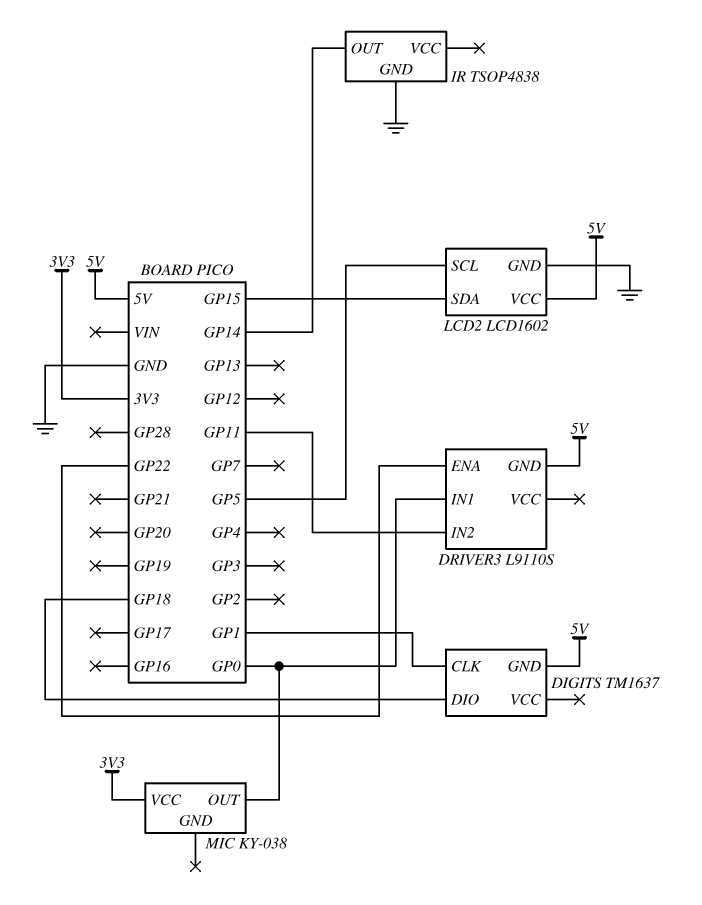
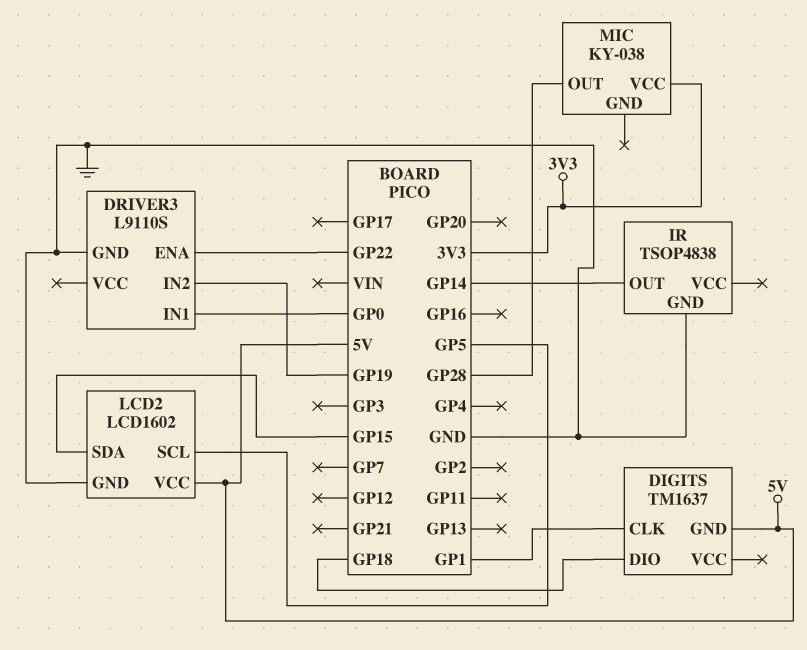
DRIVER3 pin GND: 5V -> GND
DRIVER3 pin IN2: GP11 -> GP19
MIC pin OUT: GP0 -> GP28

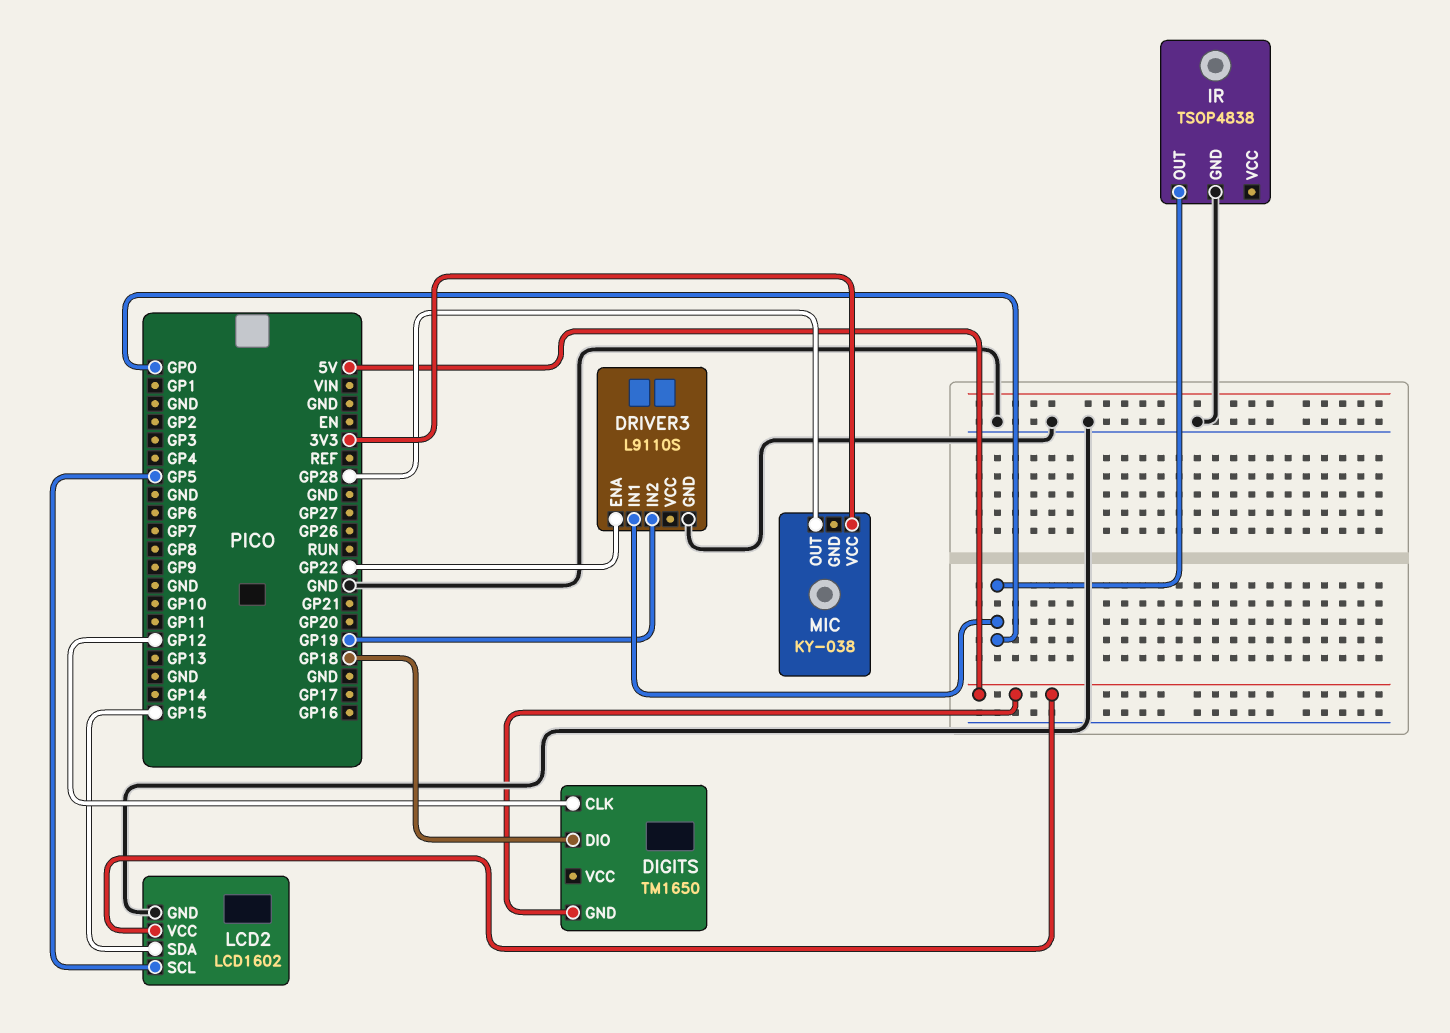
DIGITS: TM1637 -> TM1650
DIGITS pin CLK: GP1 -> GP12
IR pin OUT: GP14 -> GP0

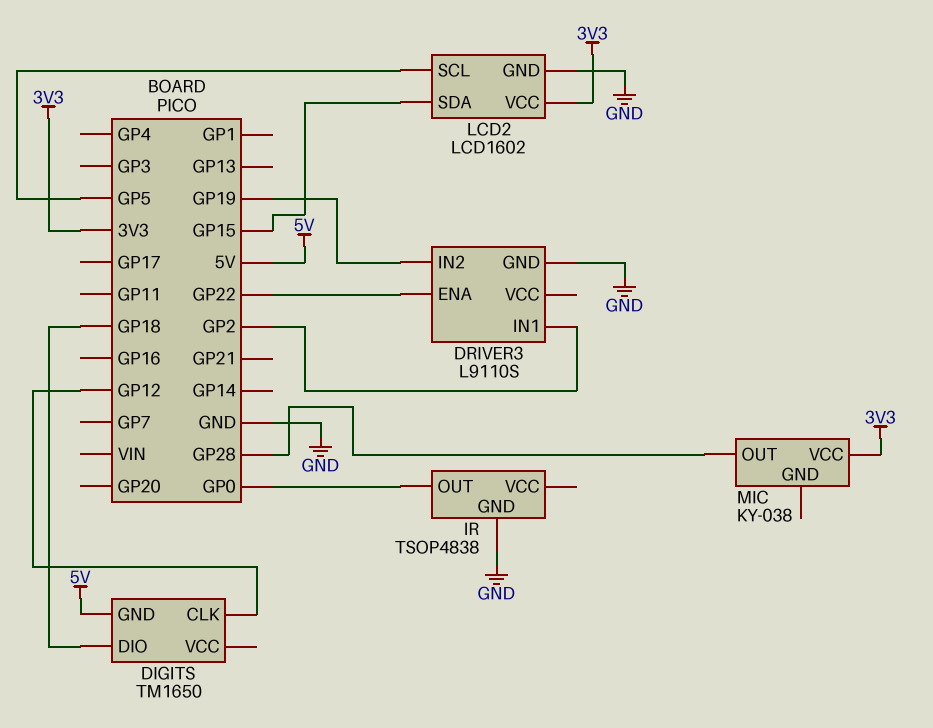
DRIVER3 pin IN1: GP0 -> GP2
LCD2 pin VCC: 5V -> 3V3

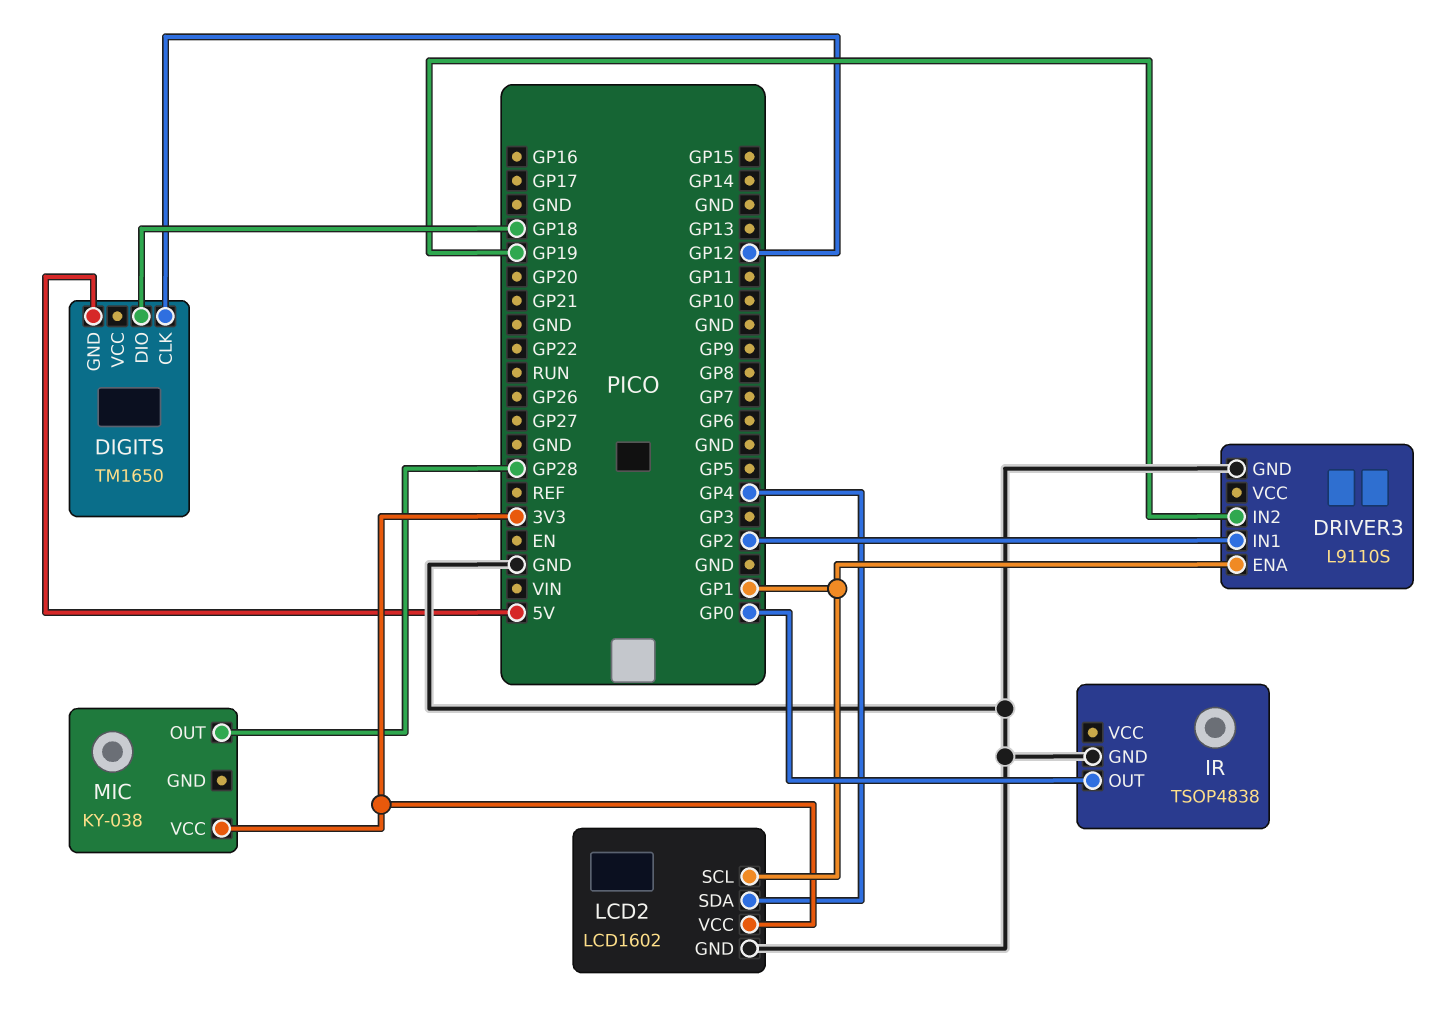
DRIVER3 pin ENA: GP22 -> GP1
LCD2 pin SCL: GP5 -> GP1
LCD2 pin SDA: GP15 -> GP4

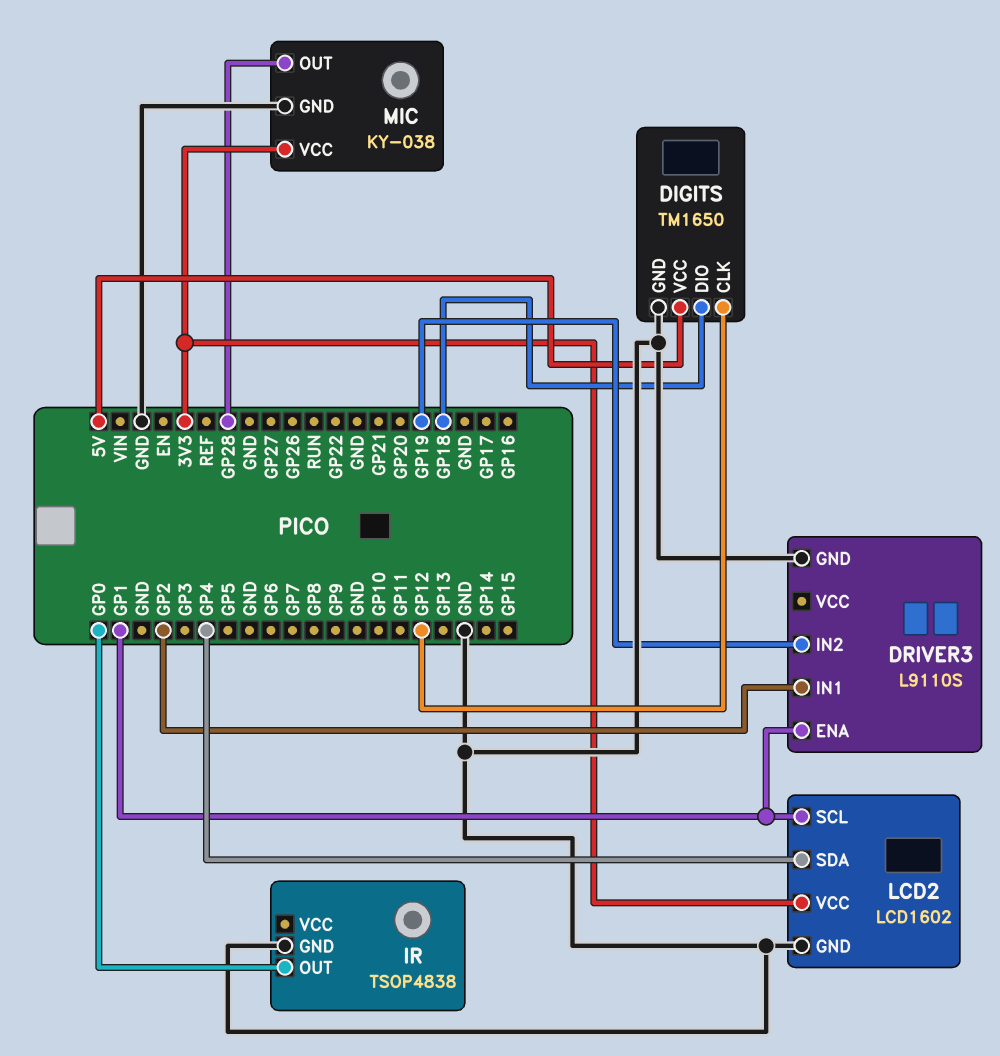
DIGITS pin GND: 5V -> GND
DIGITS pin VCC: none -> 5V
MIC pin GND: none -> GND

